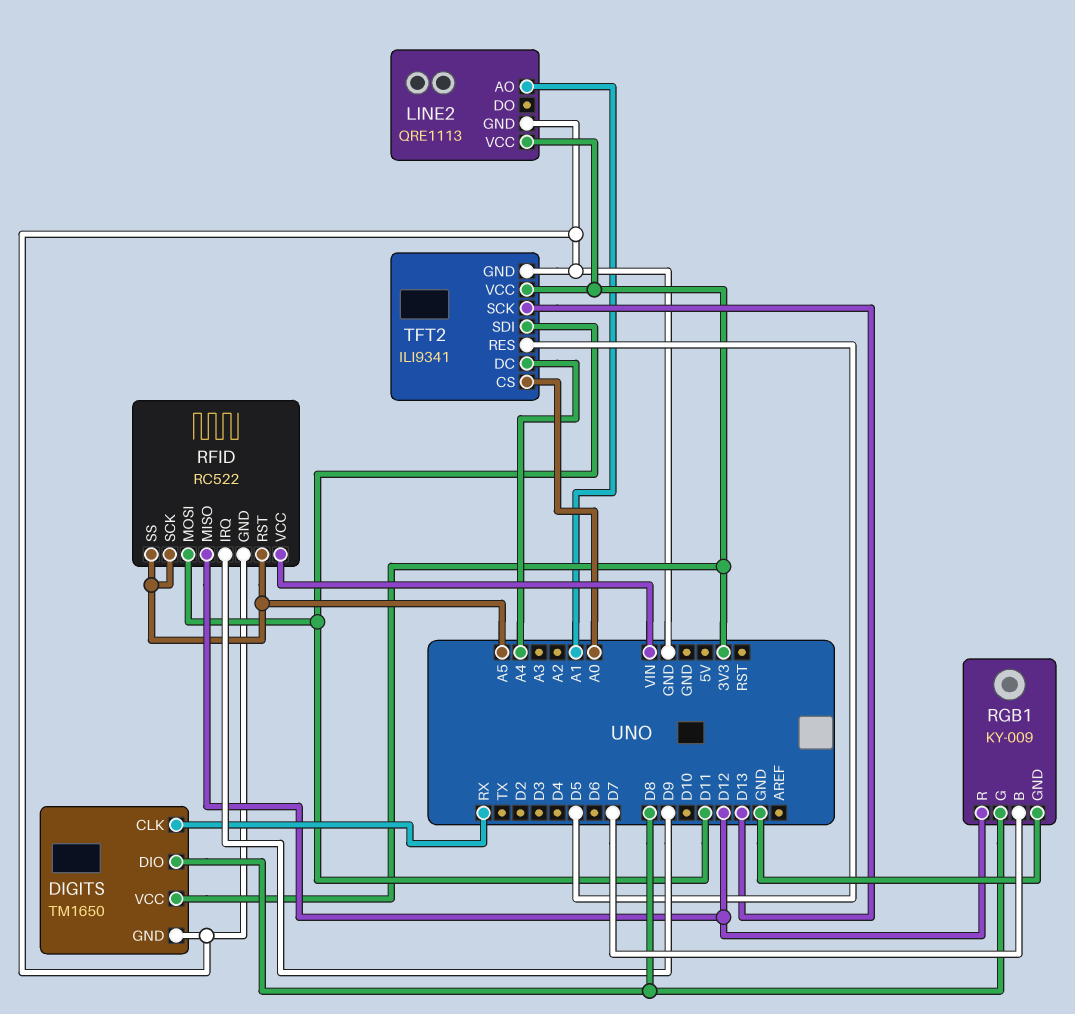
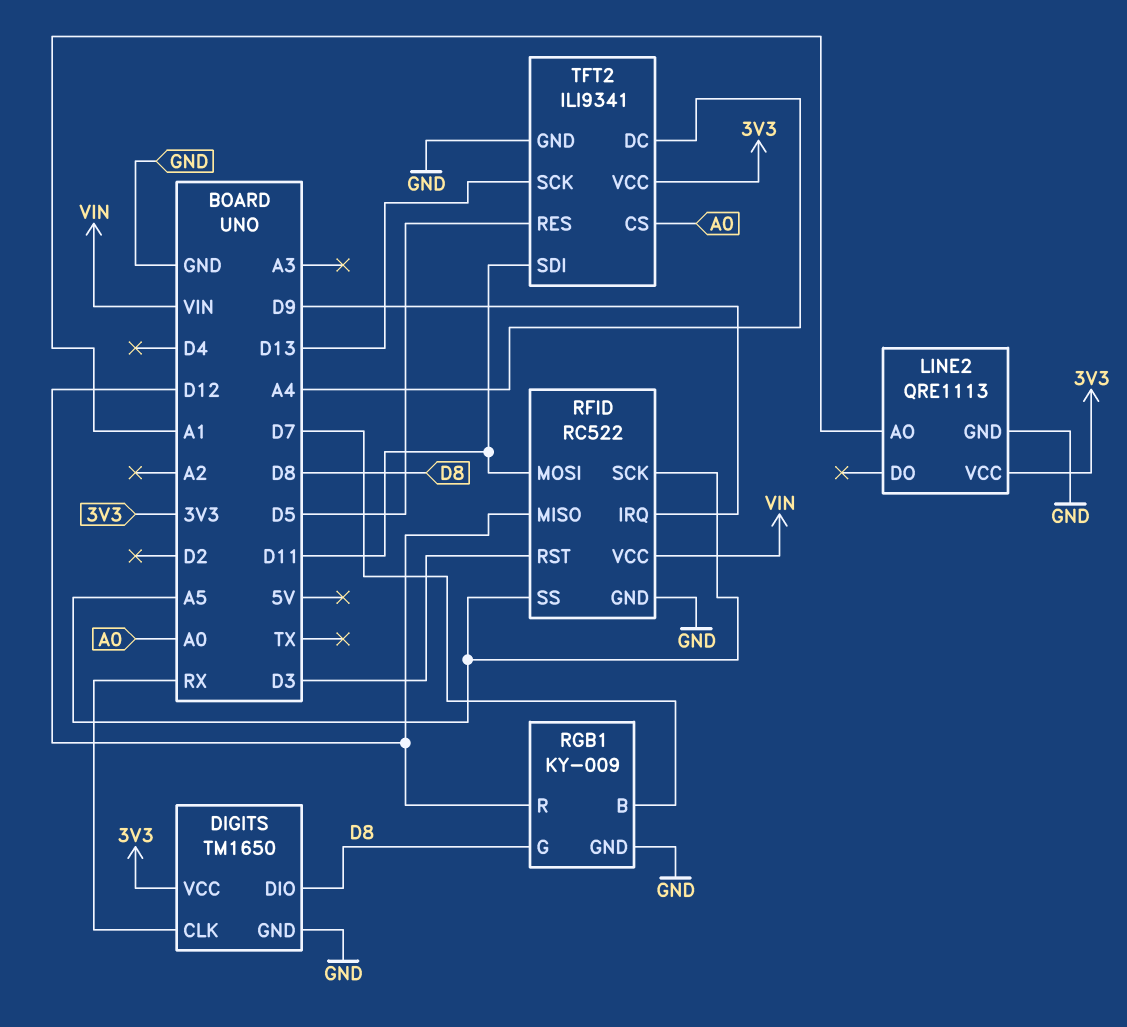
RFID pin RST: A5 -> D3

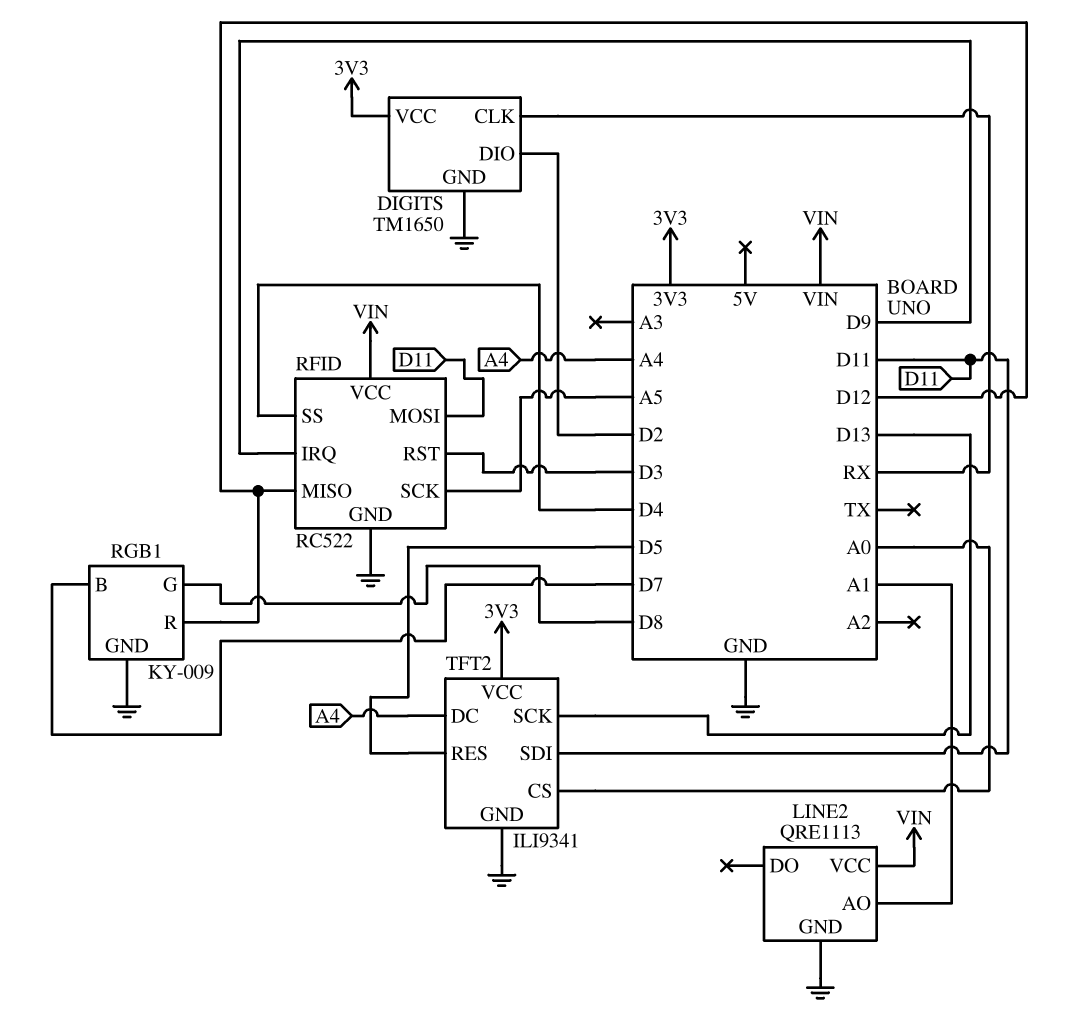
DIGITS pin DIO: D8 -> D2
LINE2 pin VCC: 3V3 -> VIN
RFID pin SS: A5 -> D4

